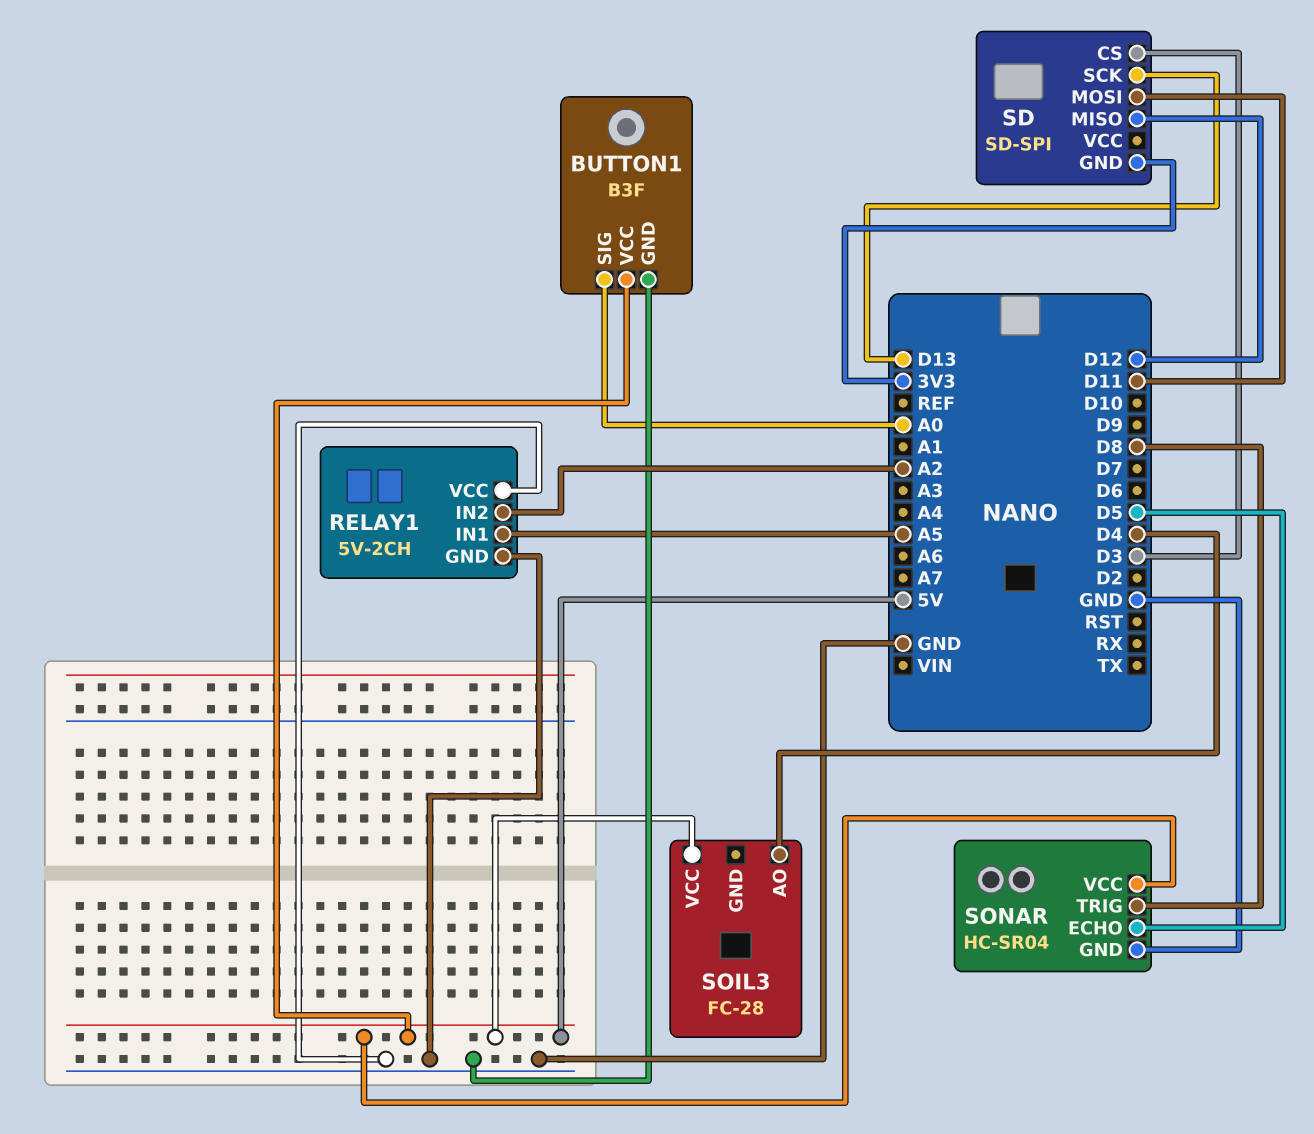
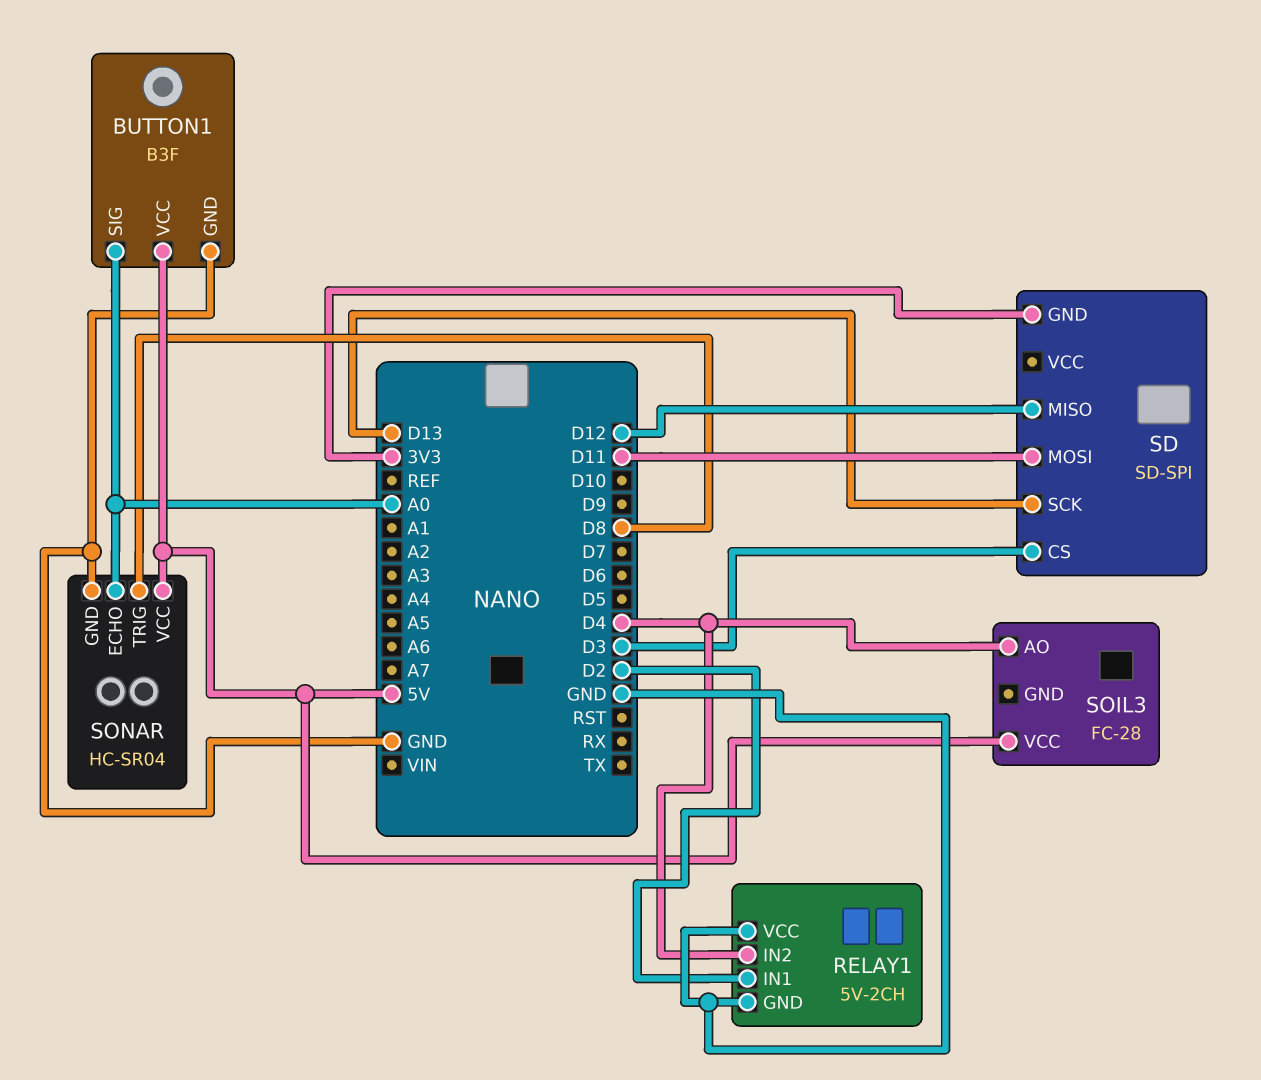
RELAY1 pin IN1: A5 -> D2
RELAY1 pin IN2: A2 -> D4
SONAR pin ECHO: D5 -> A0

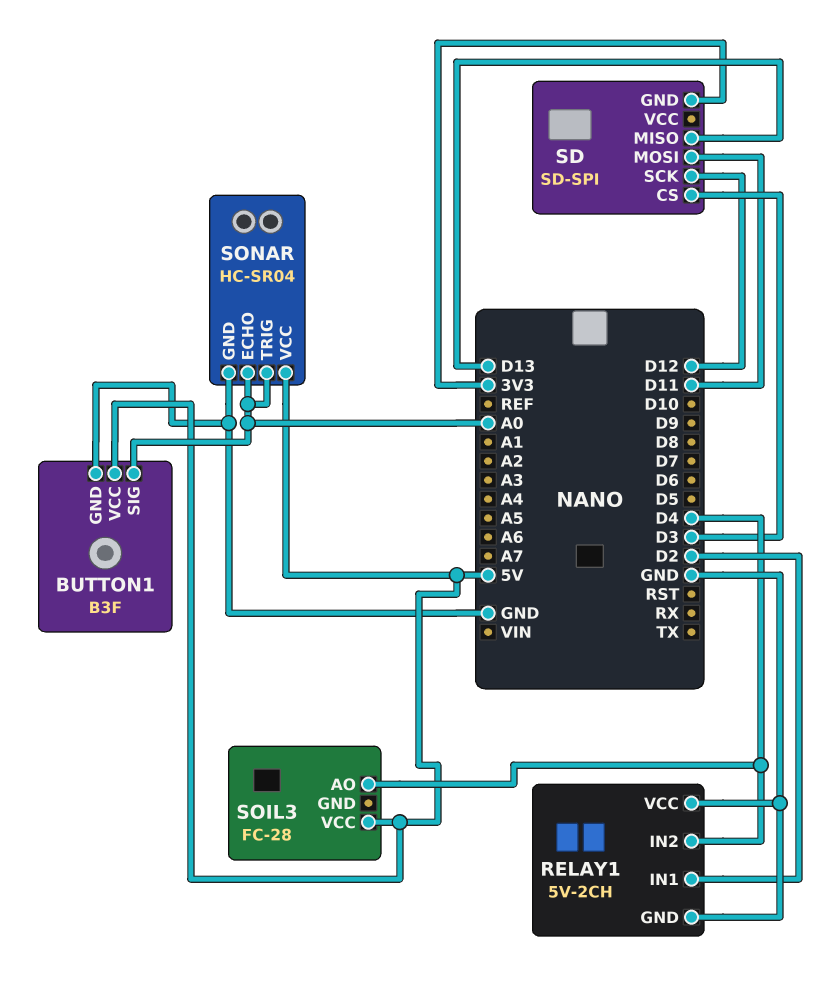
SD pin MISO: D12 -> D13
SD pin SCK: D13 -> D12
SONAR pin TRIG: D8 -> A0

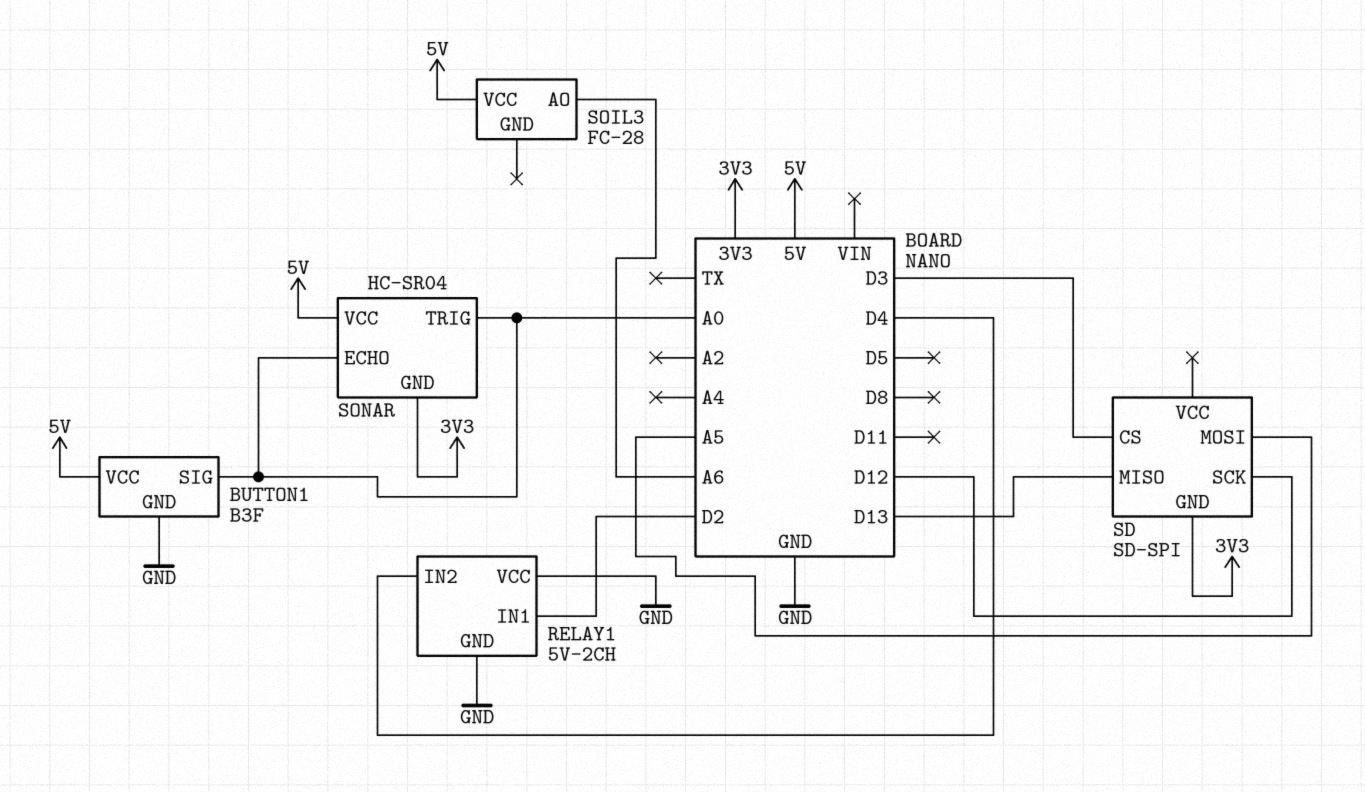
SD pin MOSI: D11 -> A5
SOIL3 pin AO: D4 -> A6
SONAR pin GND: GND -> 3V3

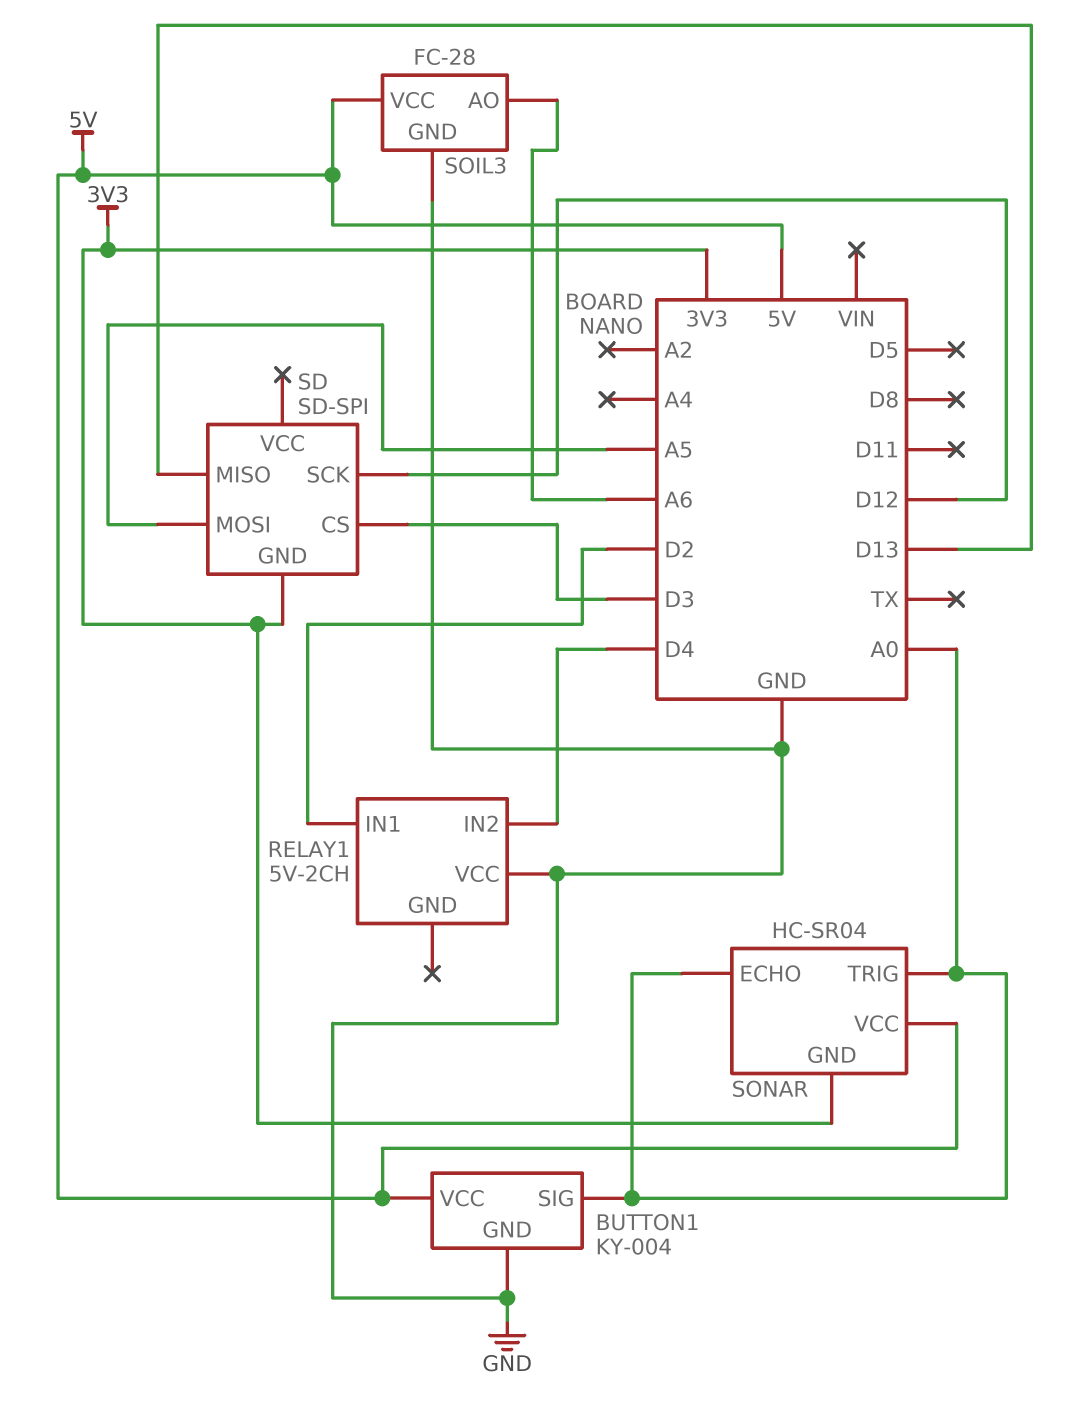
BUTTON1: B3F -> KY-004
RELAY1 pin GND: GND -> none
SOIL3 pin GND: none -> GND

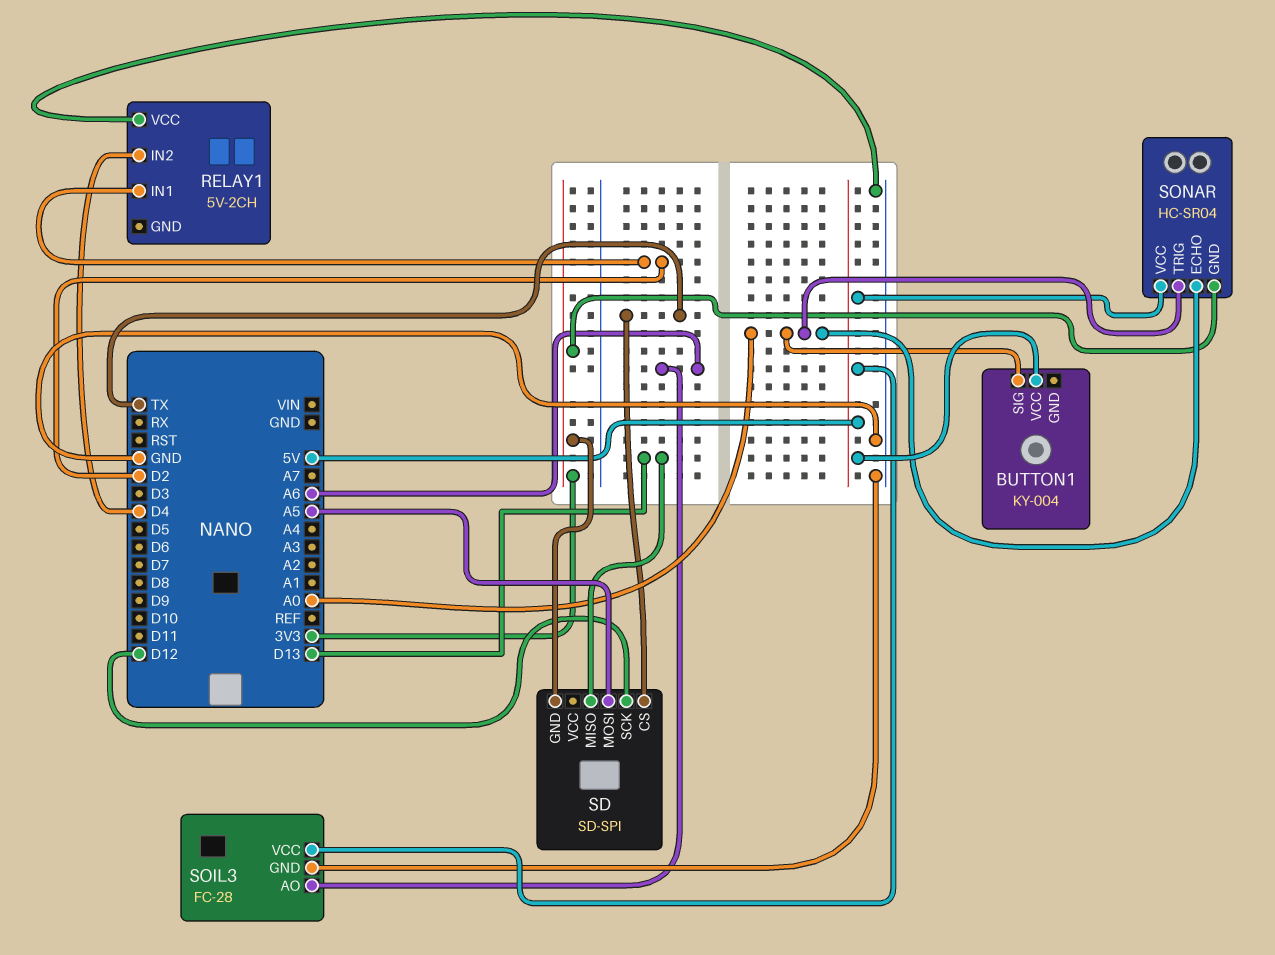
BUTTON1 pin GND: GND -> none
SD pin CS: D3 -> TX

